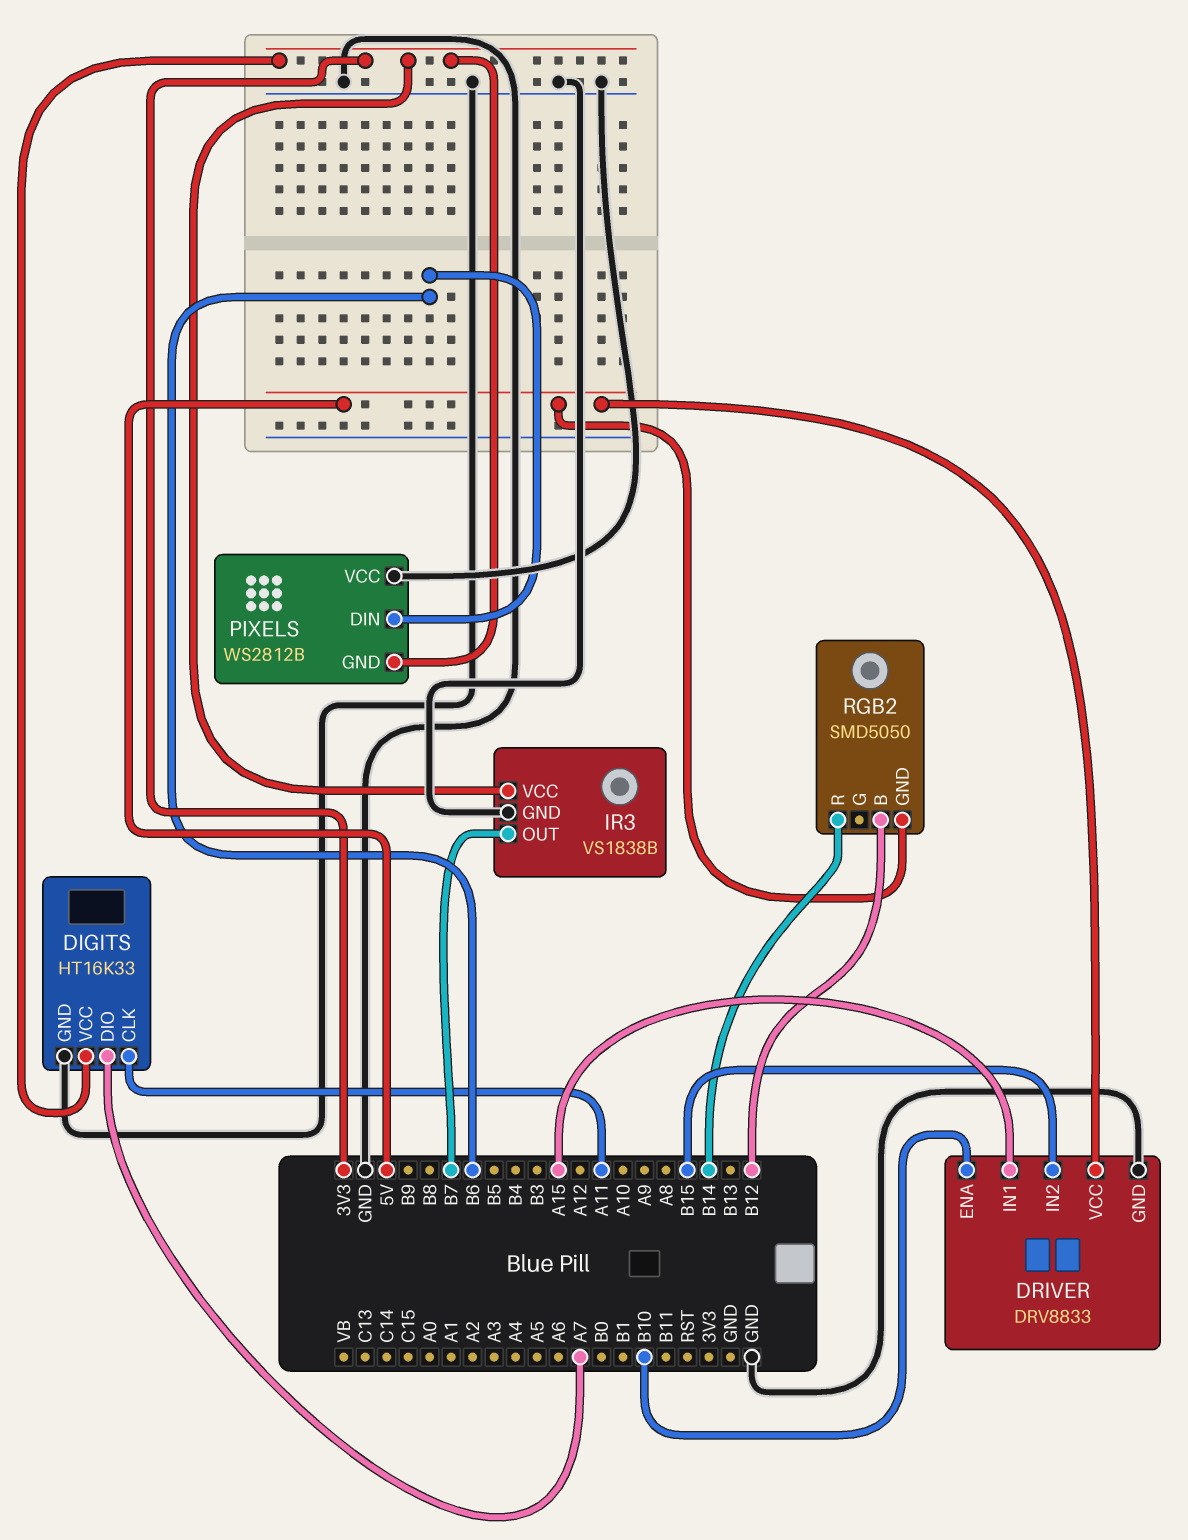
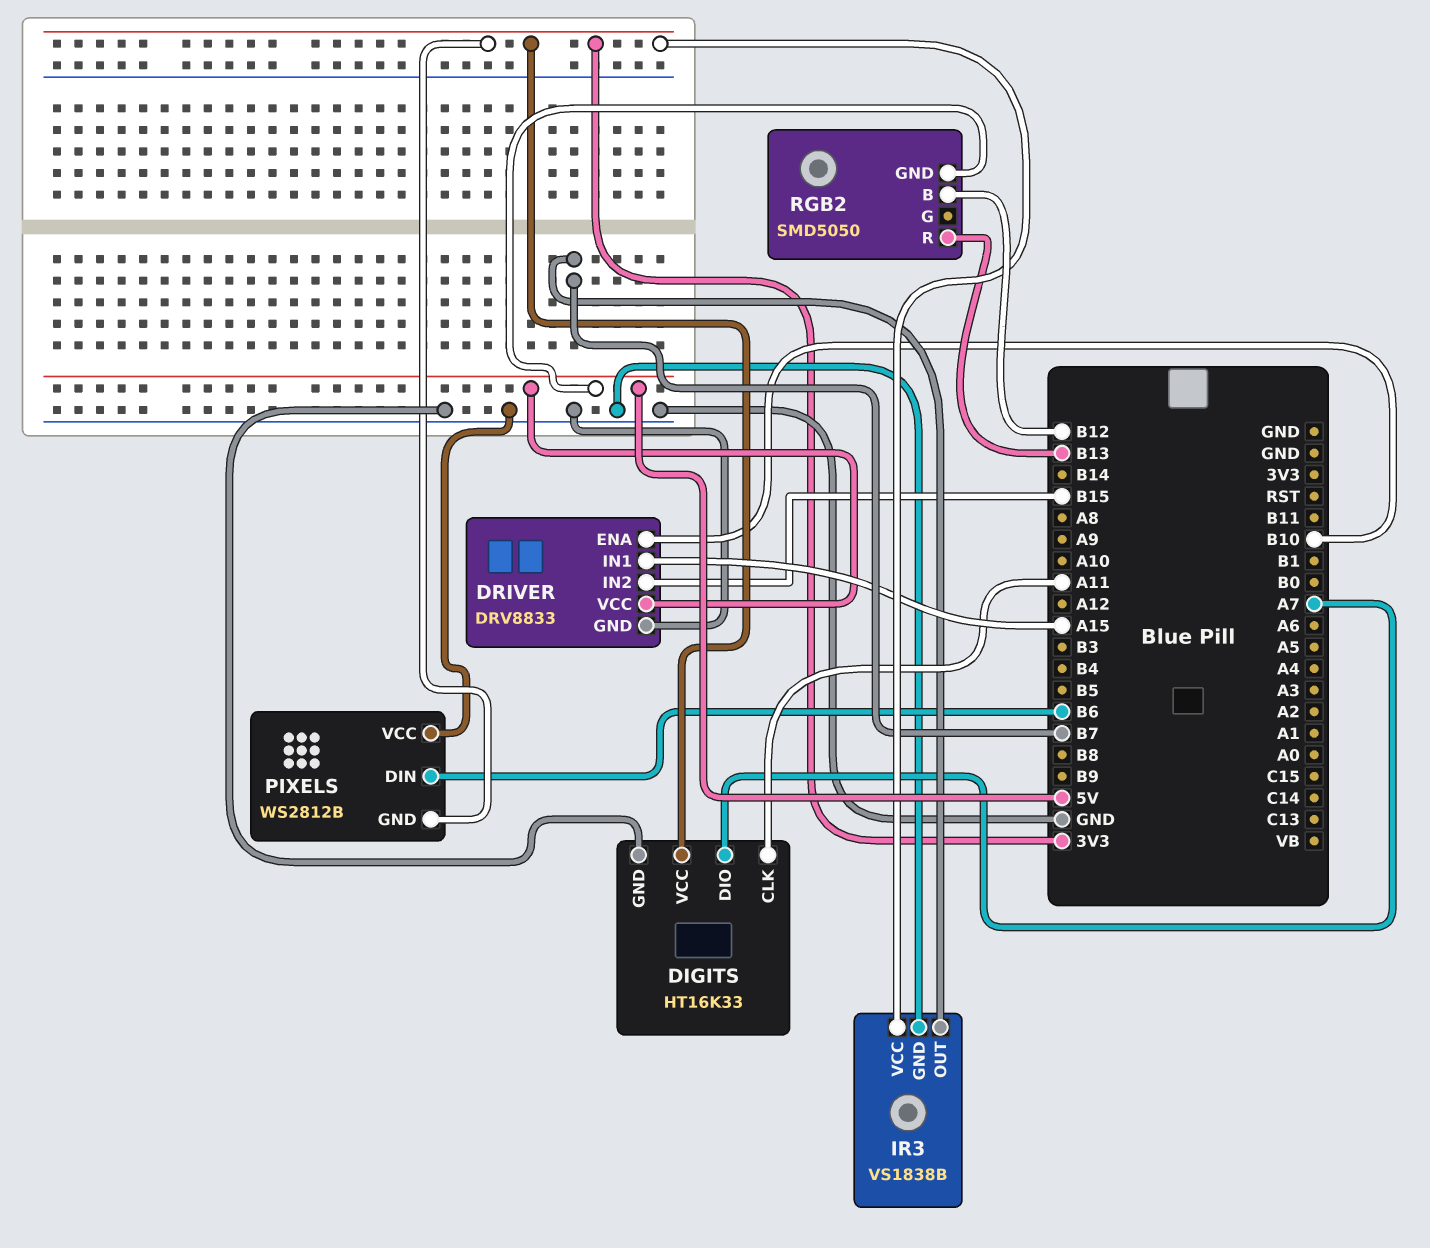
RGB2 pin R: B14 -> B13

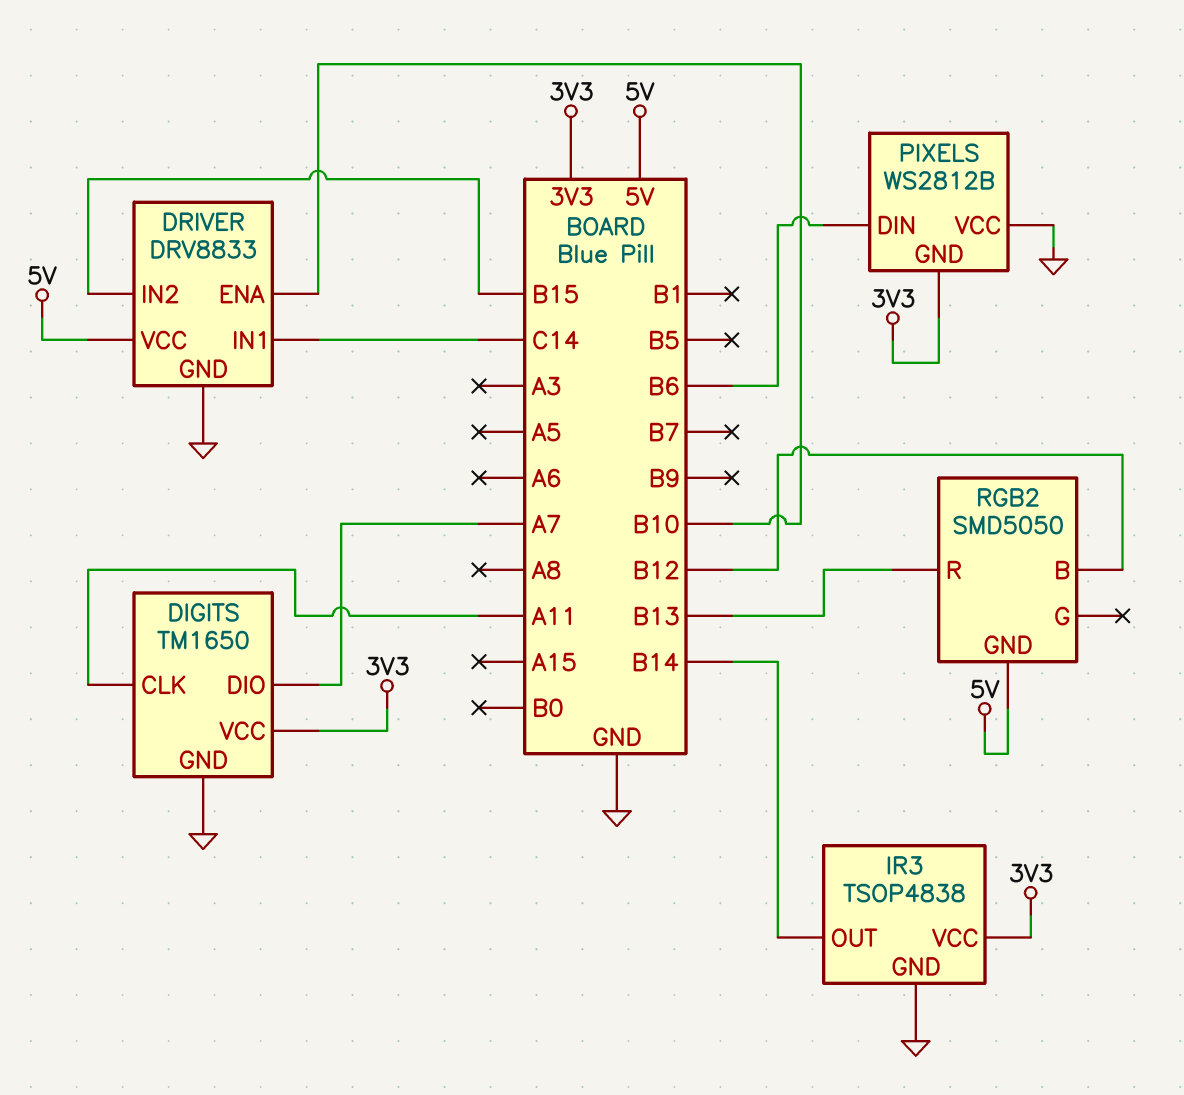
DIGITS: HT16K33 -> TM1650
DRIVER pin IN1: A15 -> C14
IR3: VS1838B -> TSOP4838
IR3 pin OUT: B7 -> B14

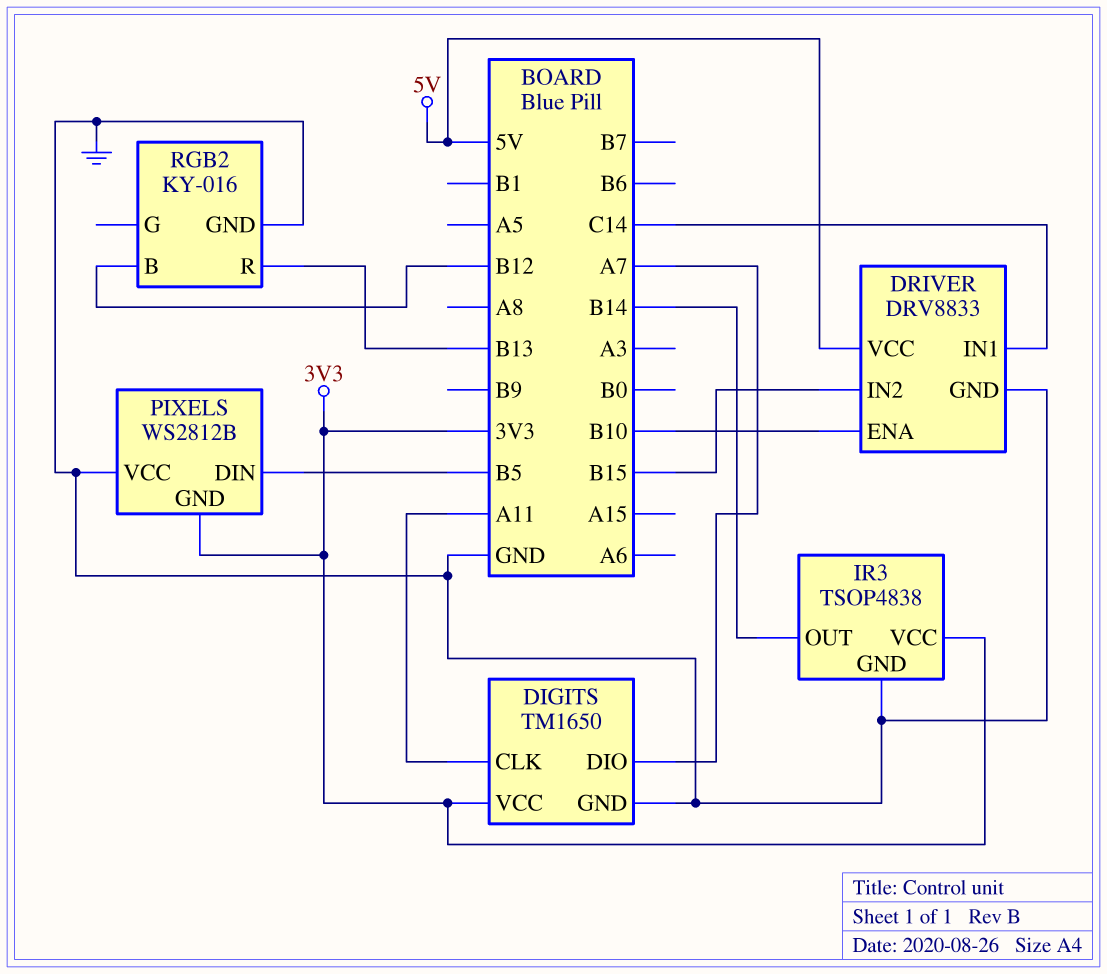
PIXELS pin DIN: B6 -> B5
RGB2: SMD5050 -> KY-016
RGB2 pin GND: 5V -> GND

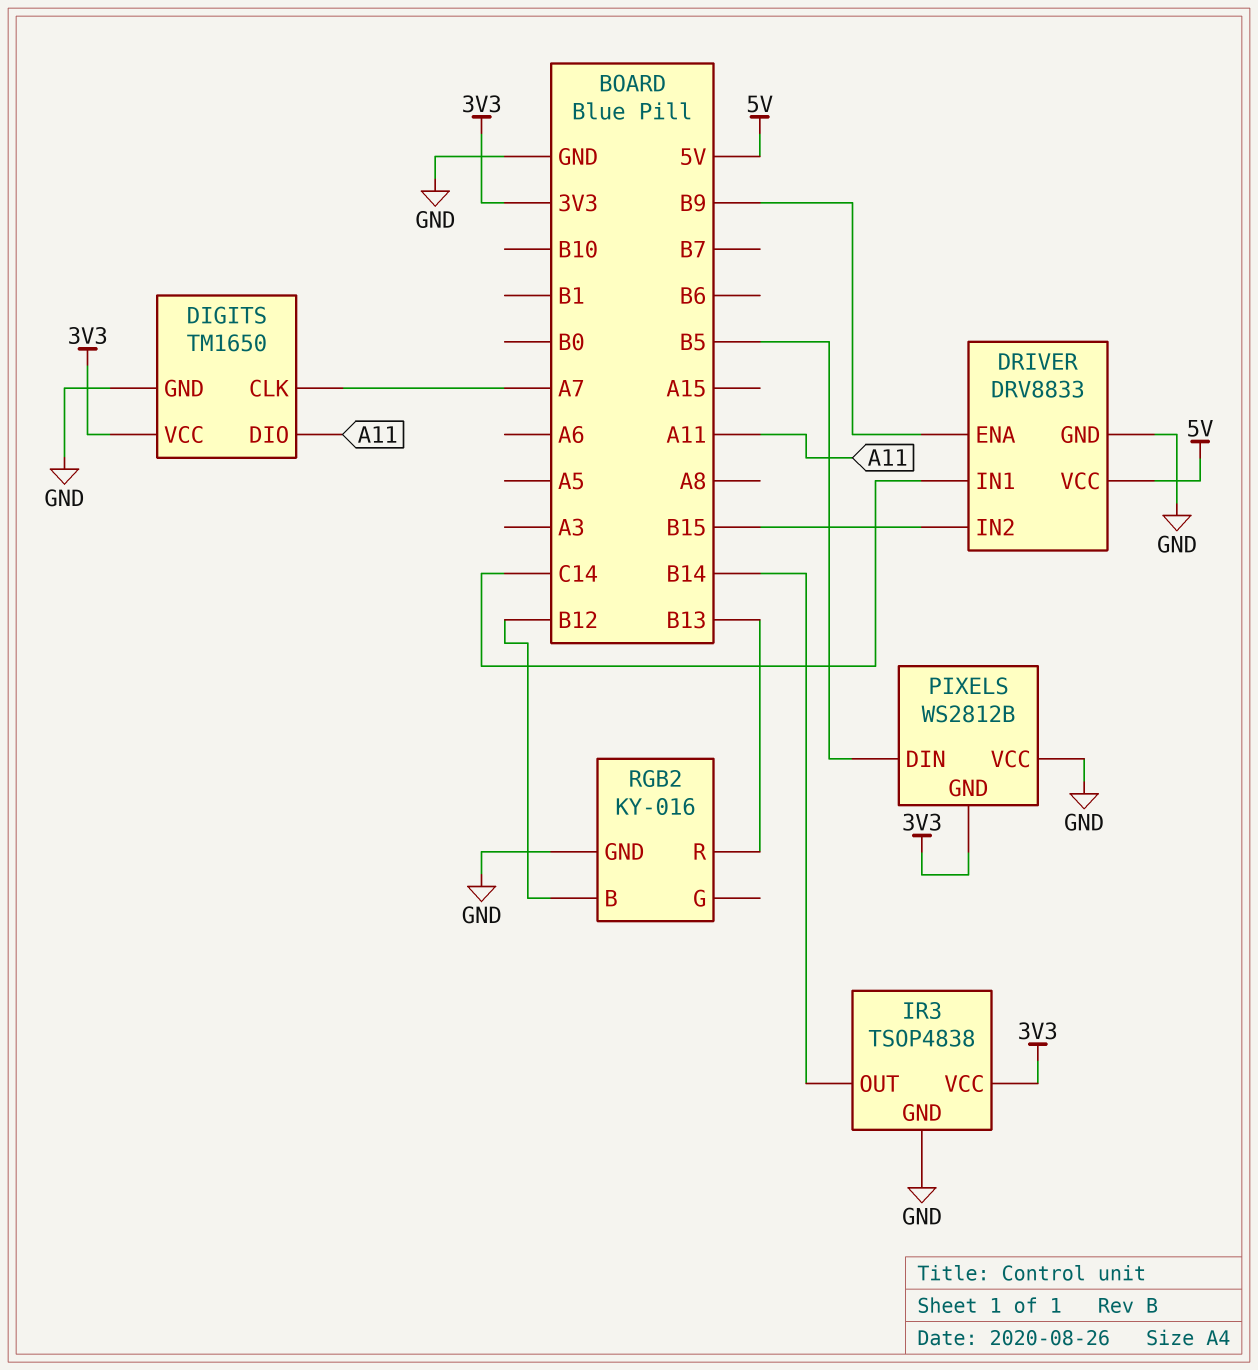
DIGITS pin CLK: A11 -> A7
DIGITS pin DIO: A7 -> A11
DRIVER pin ENA: B10 -> B9

